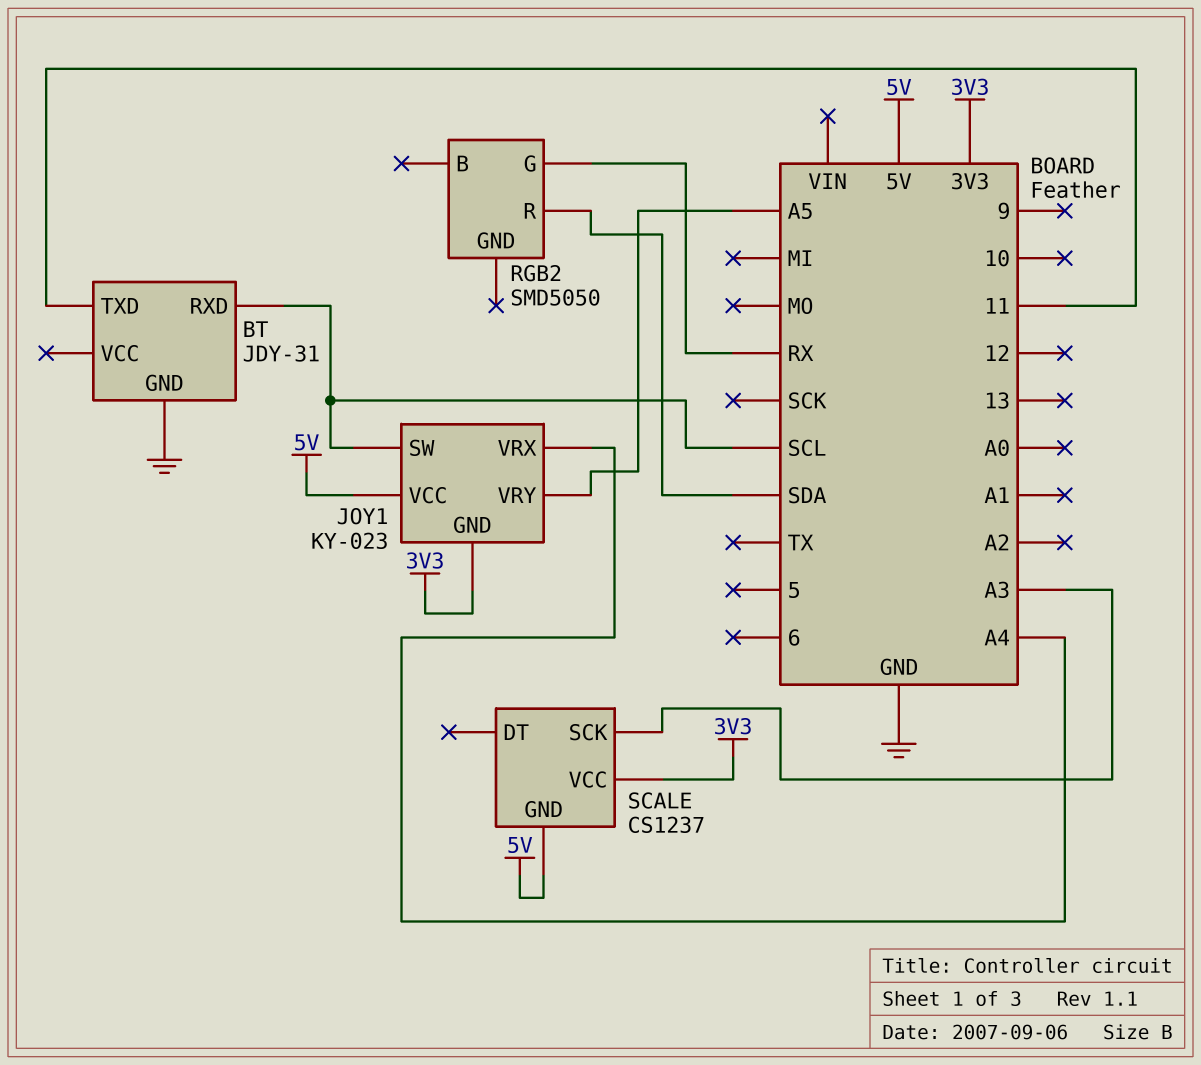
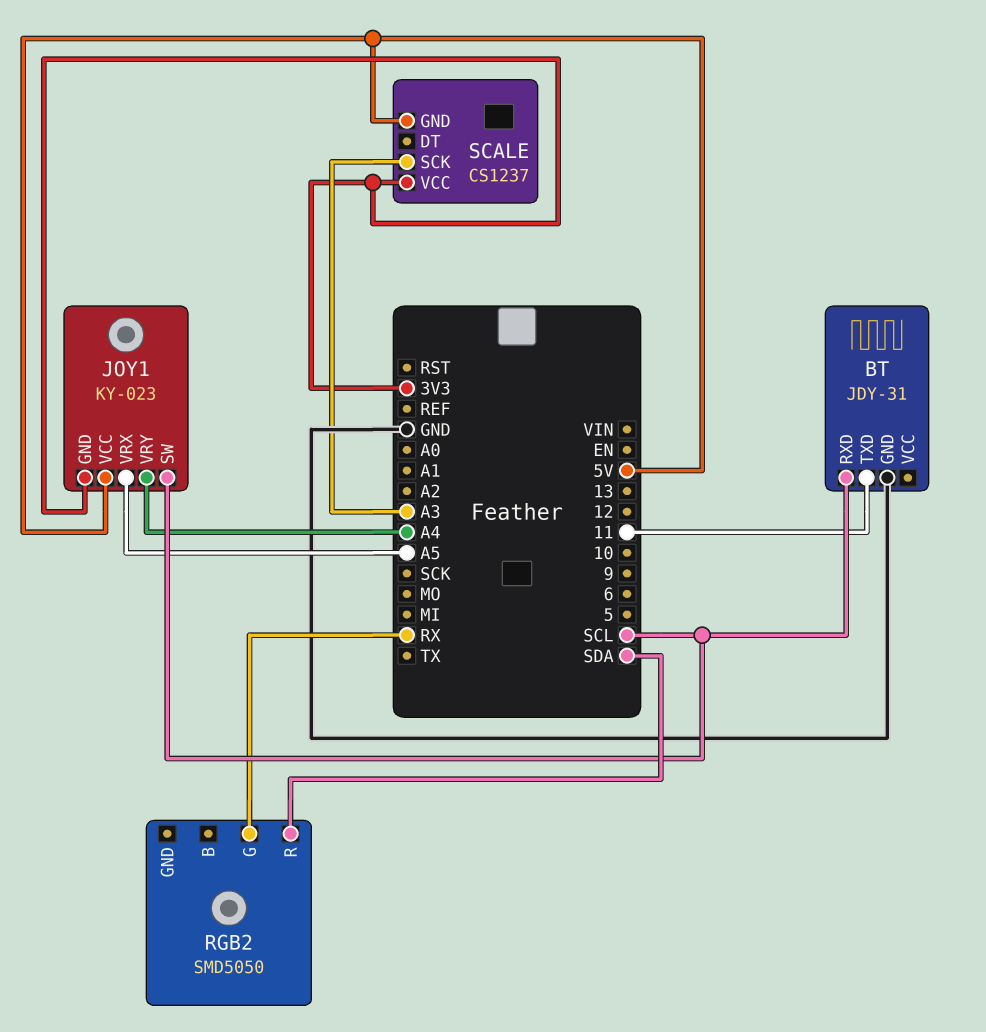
JOY1 pin VRX: A4 -> A5
JOY1 pin VRY: A5 -> A4

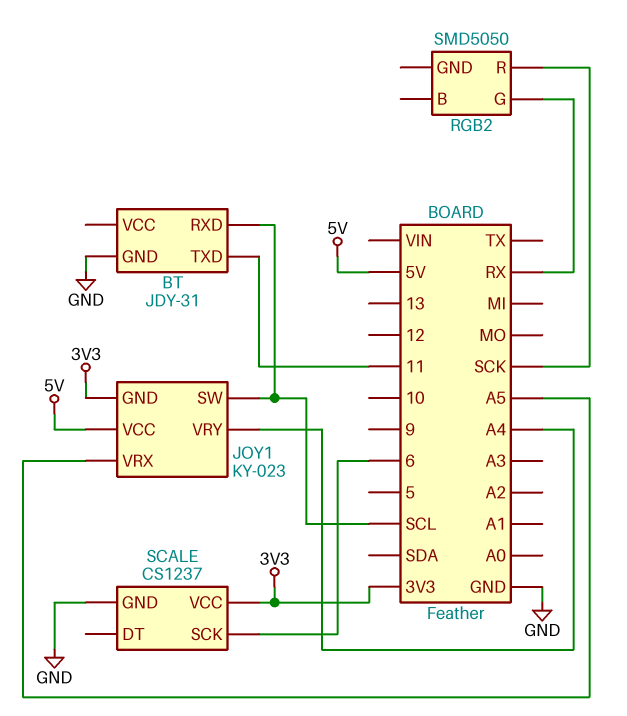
RGB2 pin R: SDA -> SCK
SCALE pin GND: 5V -> GND
SCALE pin SCK: A3 -> 6

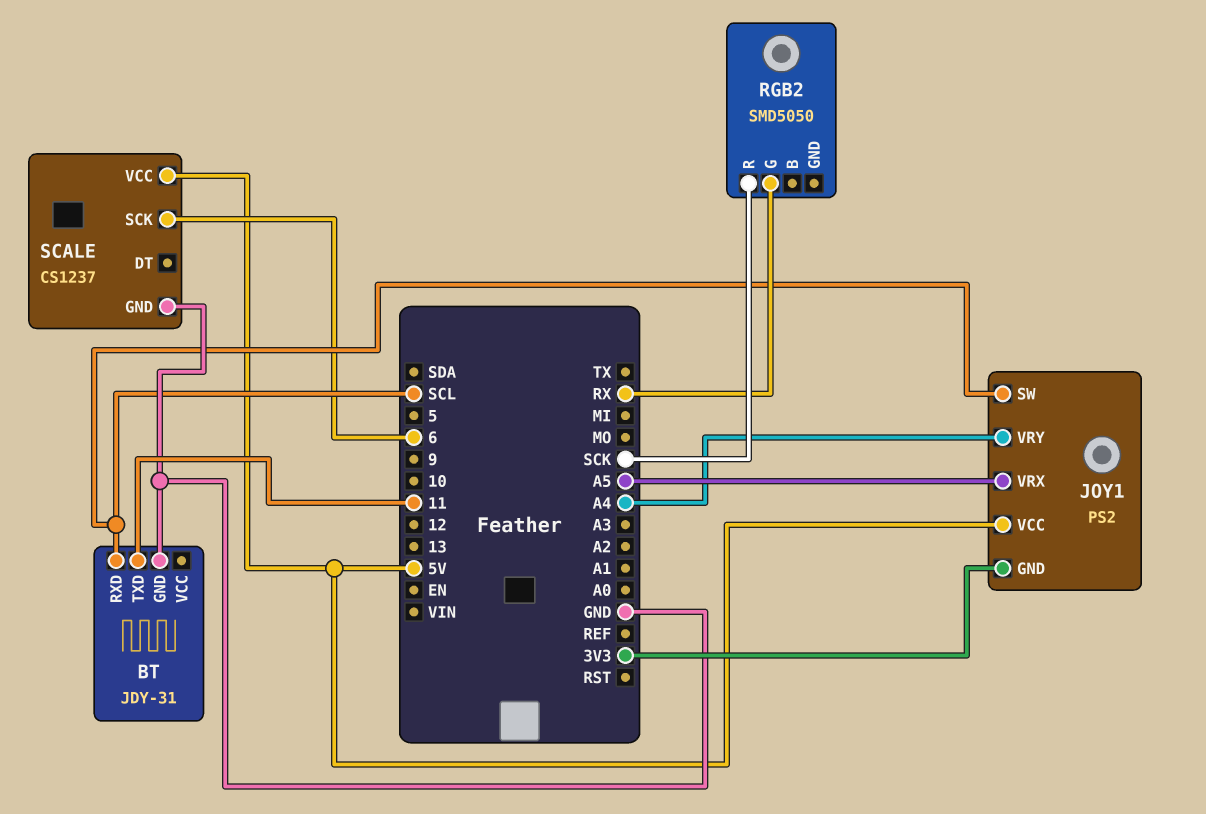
JOY1: KY-023 -> PS2
SCALE pin VCC: 3V3 -> 5V

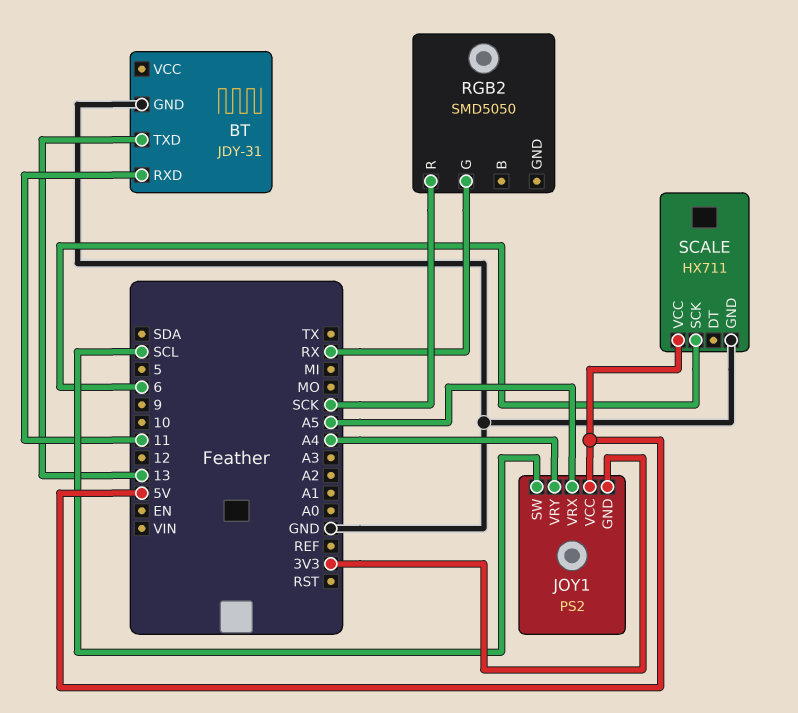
BT pin RXD: SCL -> 11
BT pin TXD: 11 -> 13
SCALE: CS1237 -> HX711

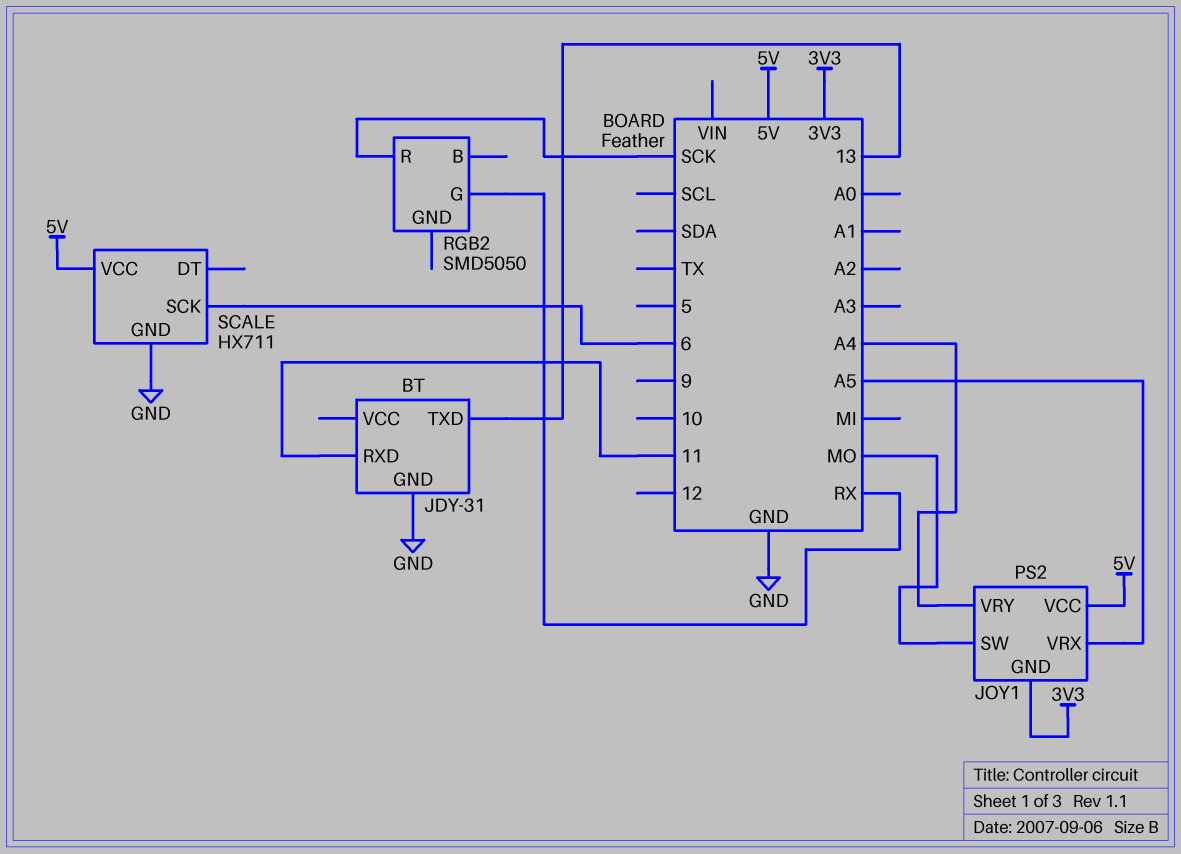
JOY1 pin SW: SCL -> MO

